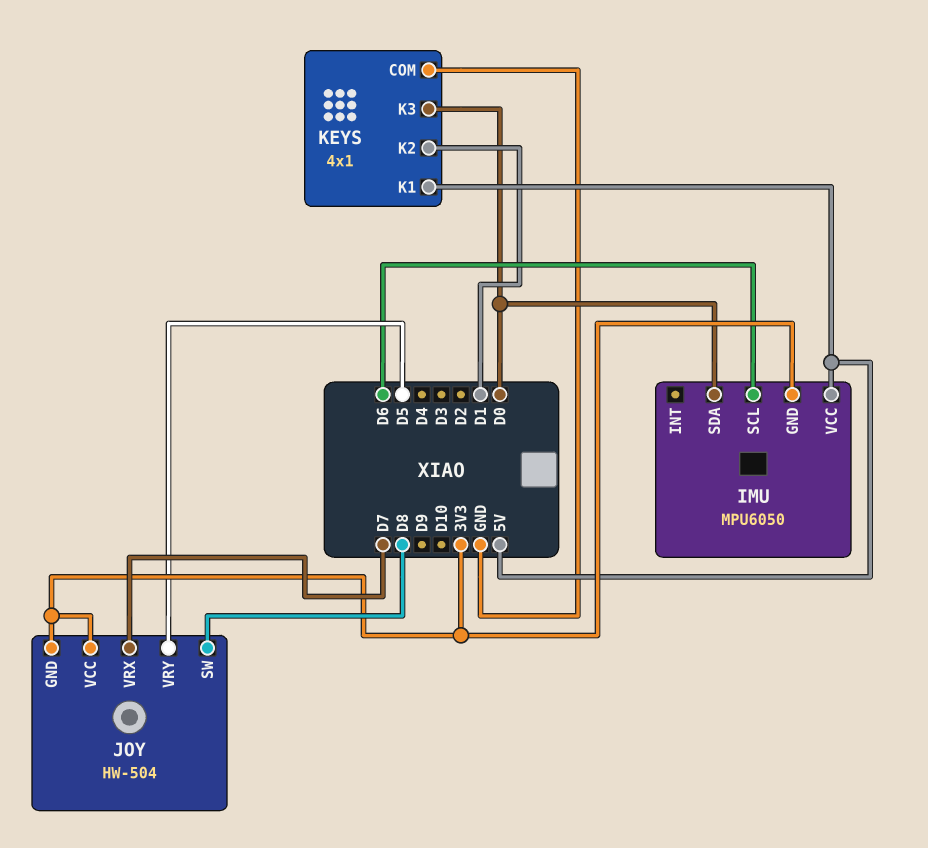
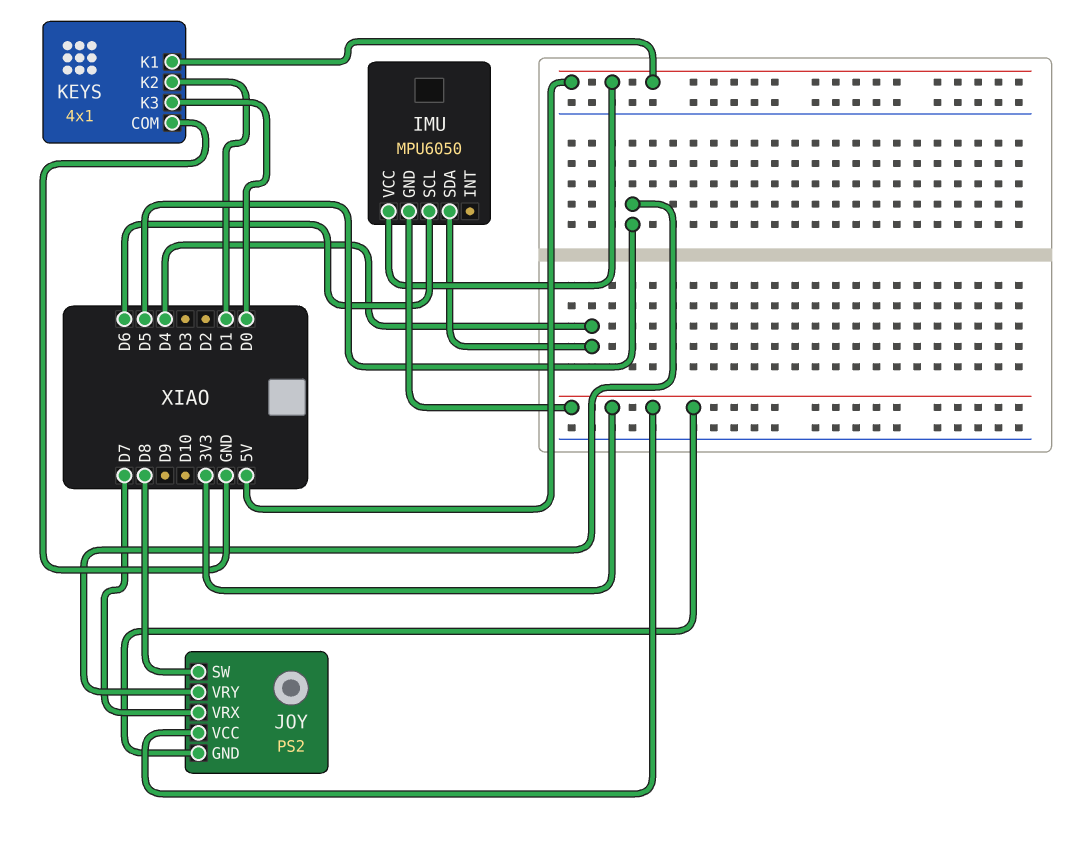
IMU pin SDA: D0 -> D4
JOY: HW-504 -> PS2

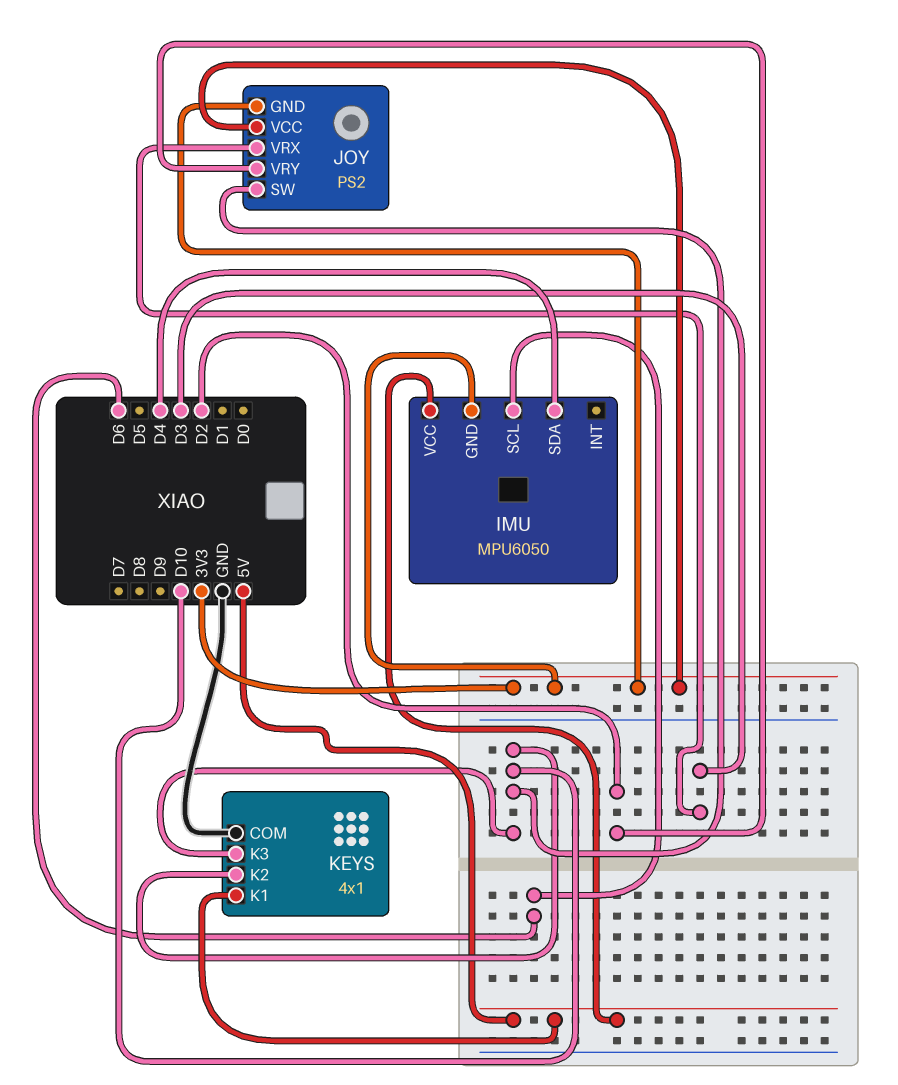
JOY pin SW: D8 -> D10
JOY pin VRX: D7 -> D3
JOY pin VRY: D5 -> D2
KEYS pin K2: D1 -> D10
KEYS pin K3: D0 -> D10

